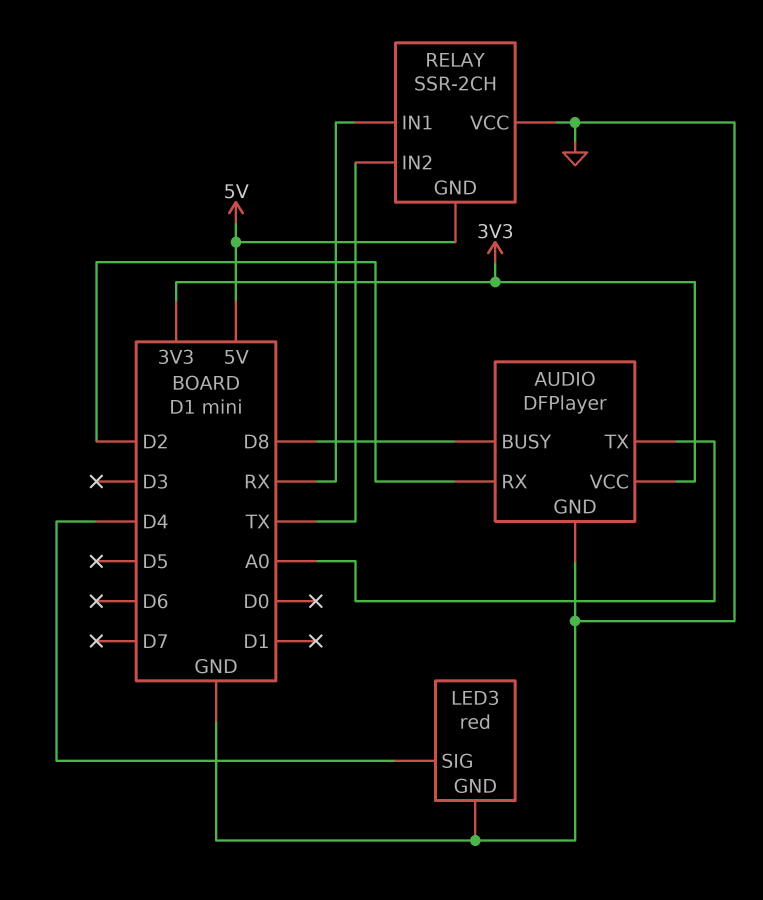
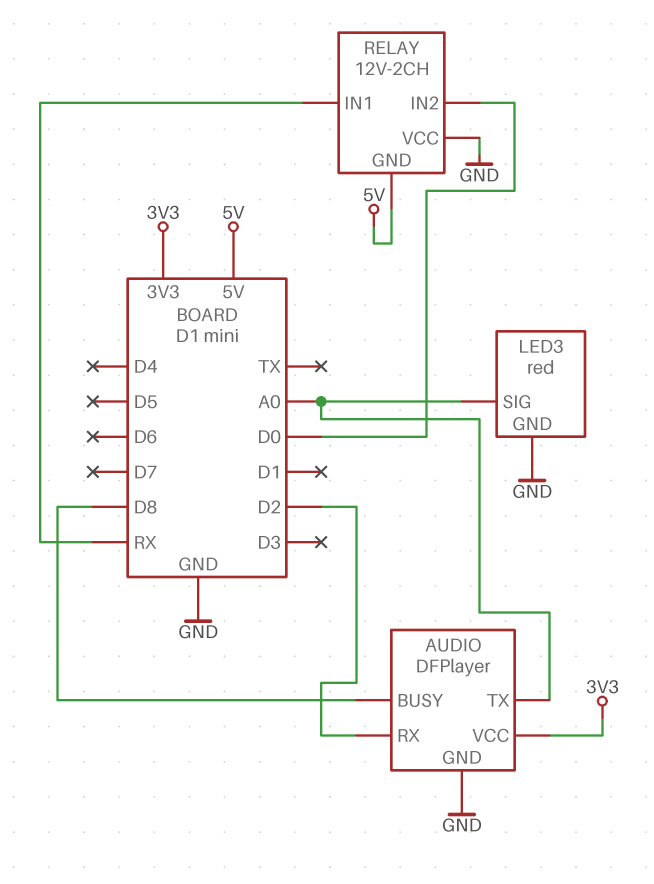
LED3 pin SIG: D4 -> A0
RELAY: SSR-2CH -> 12V-2CH
RELAY pin IN2: TX -> D0

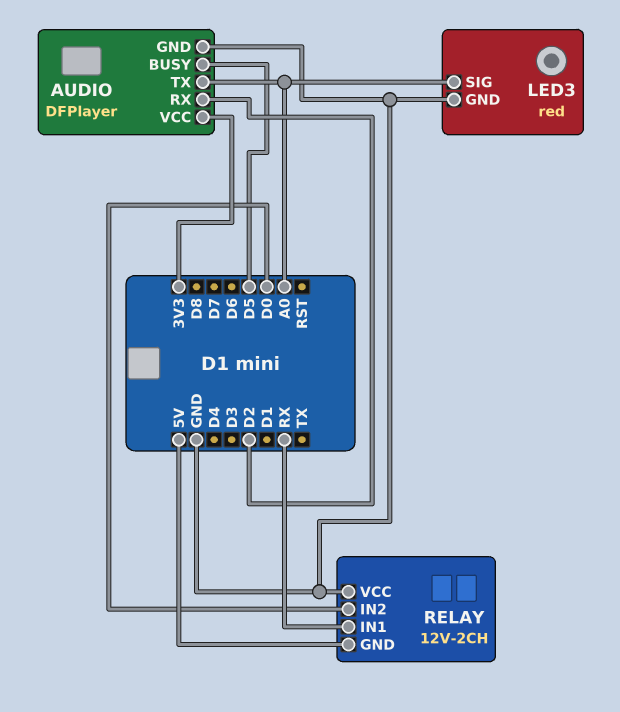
AUDIO pin BUSY: D8 -> D5

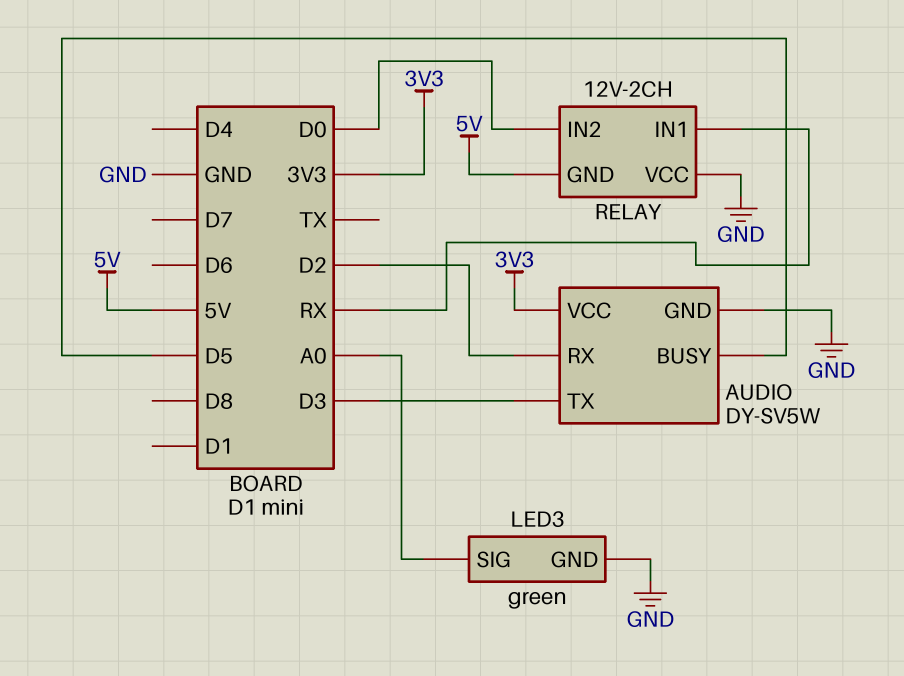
AUDIO: DFPlayer -> DY-SV5W
AUDIO pin TX: A0 -> D3
LED3: red -> green

